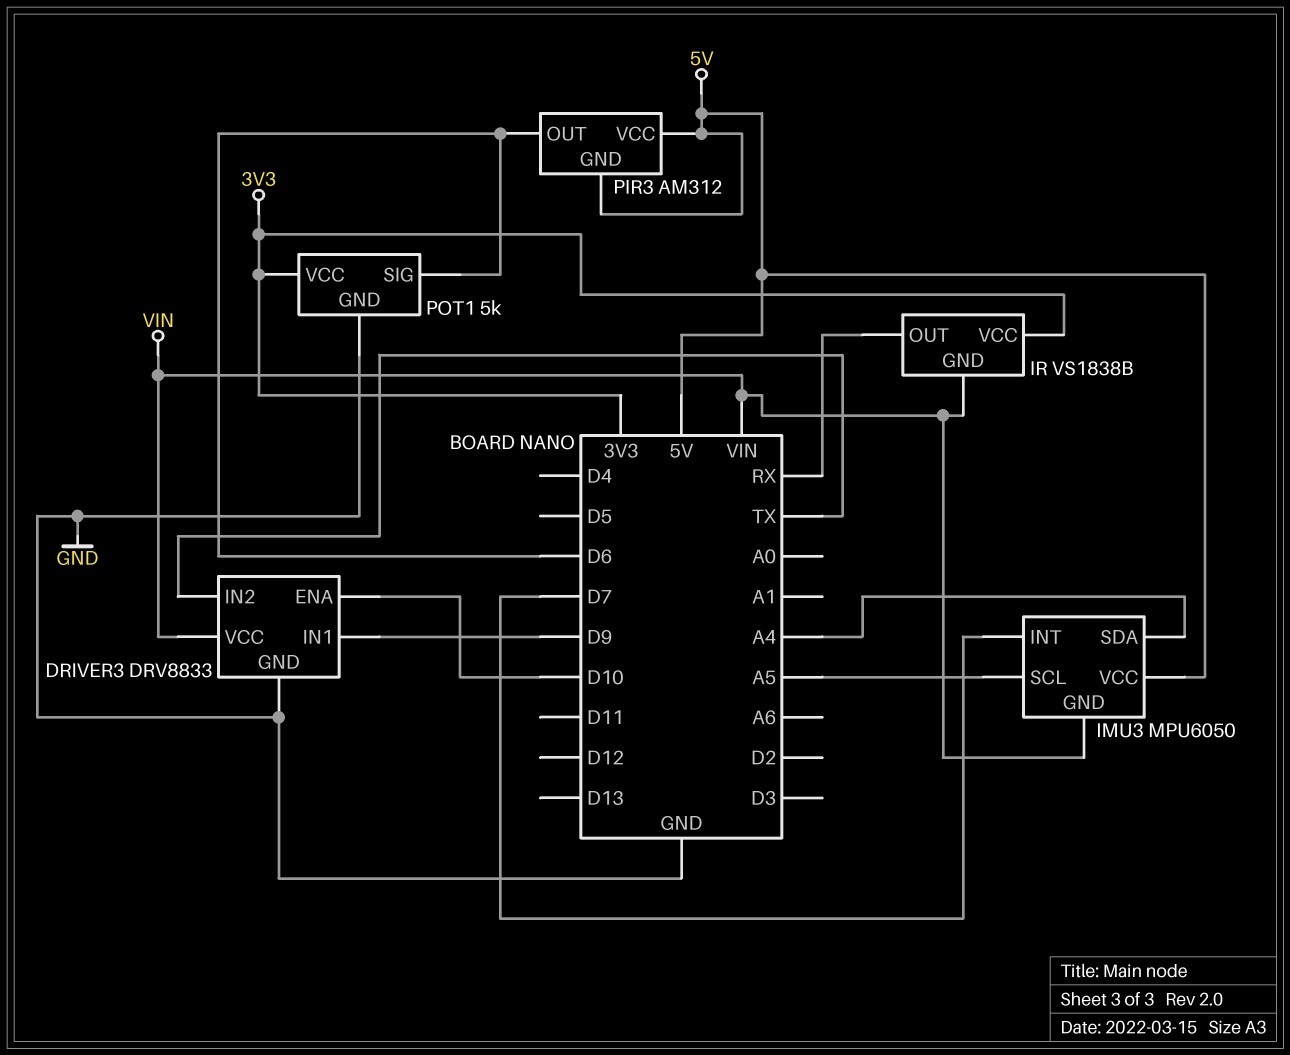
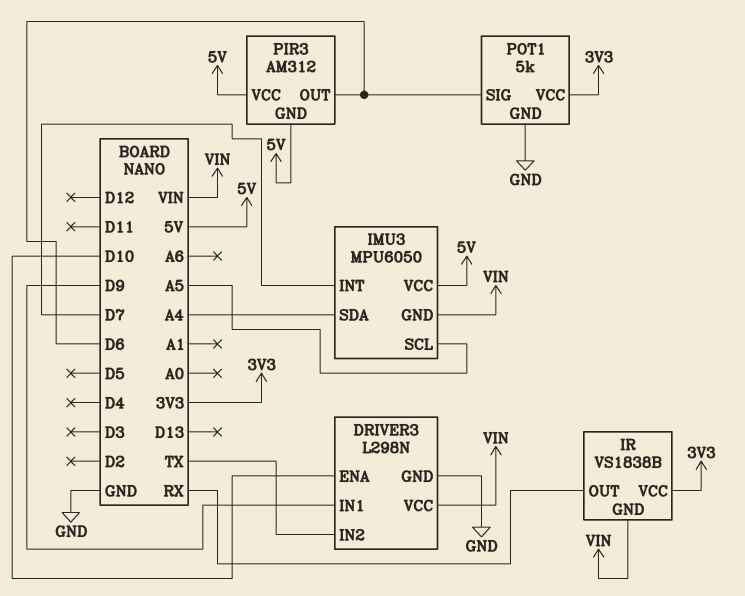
DRIVER3: DRV8833 -> L298N

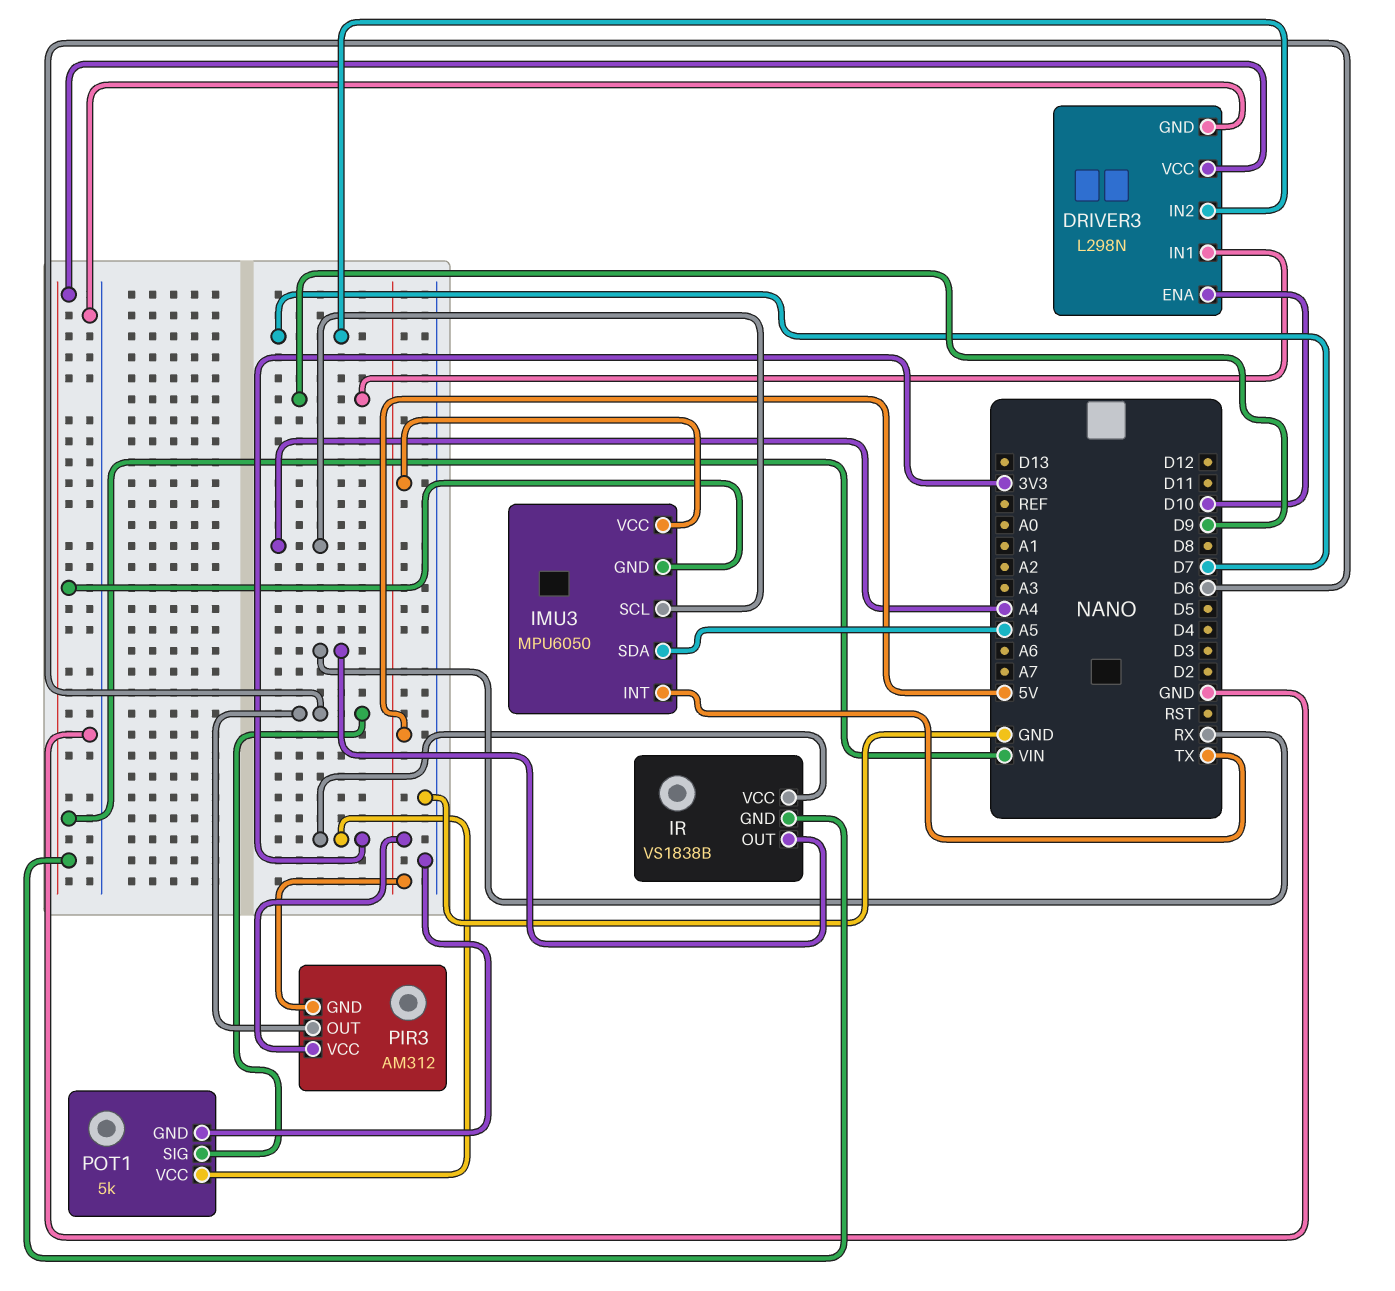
DRIVER3 pin IN2: TX -> D7
IMU3 pin INT: D7 -> TX
IMU3 pin SCL: A5 -> A4
IMU3 pin SDA: A4 -> A5

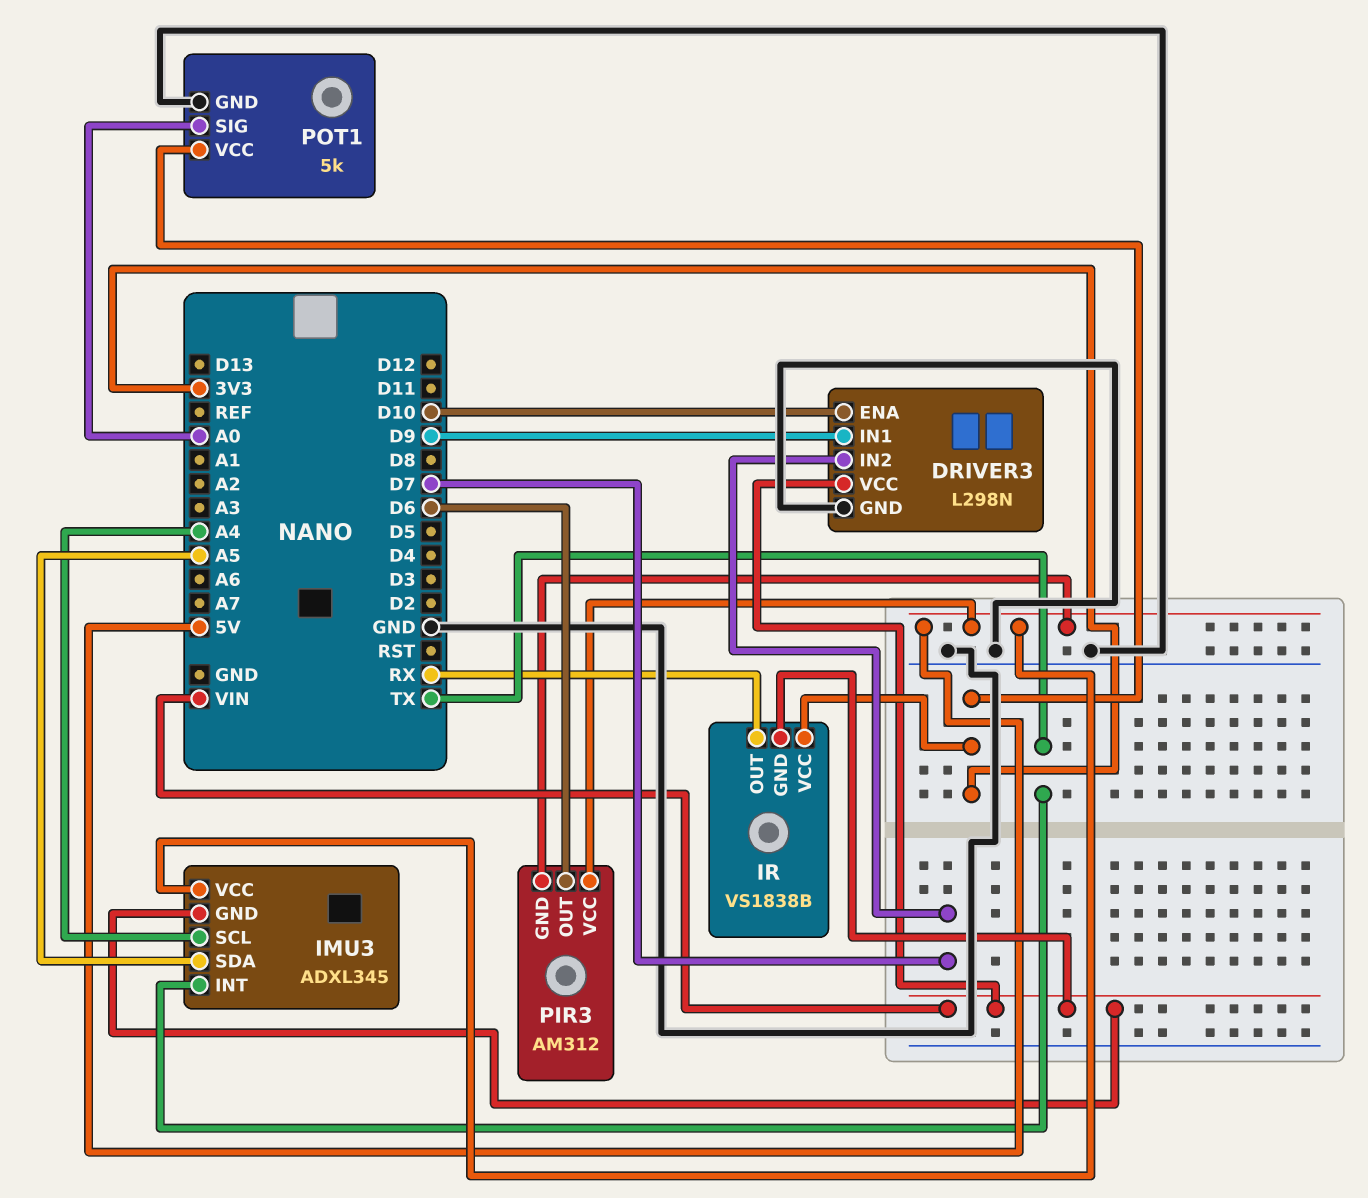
IMU3: MPU6050 -> ADXL345
POT1 pin SIG: D6 -> A0

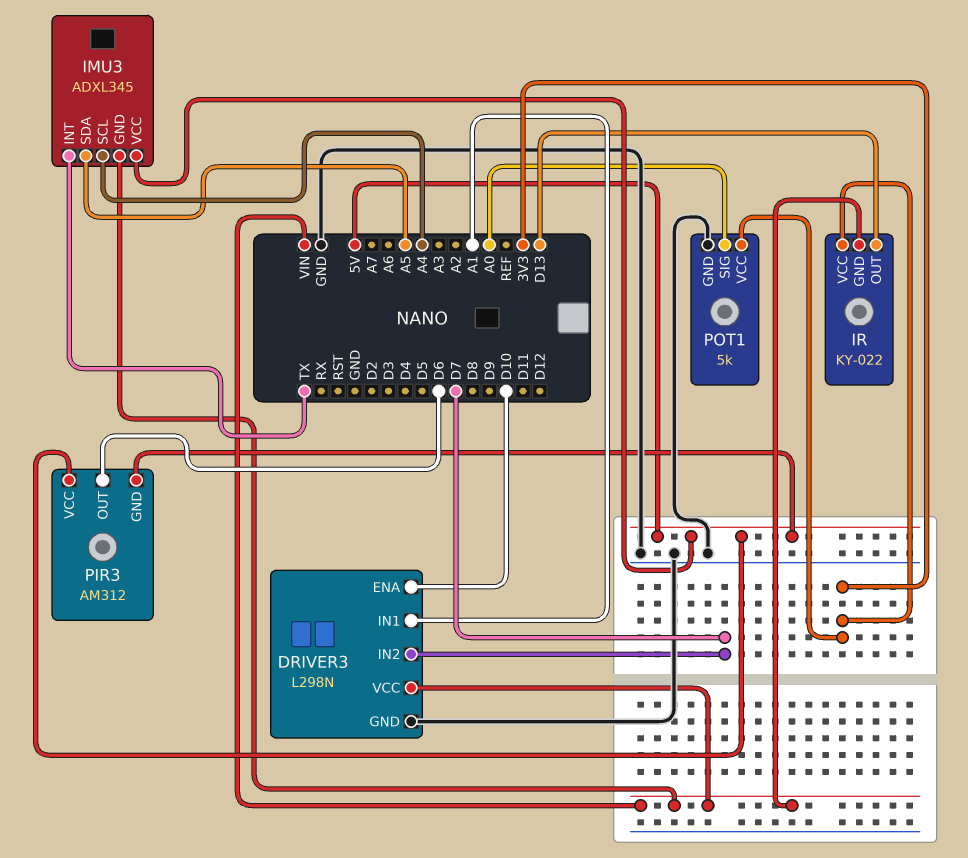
DRIVER3 pin IN1: D9 -> A1
IR: VS1838B -> KY-022
IR pin OUT: RX -> D13

